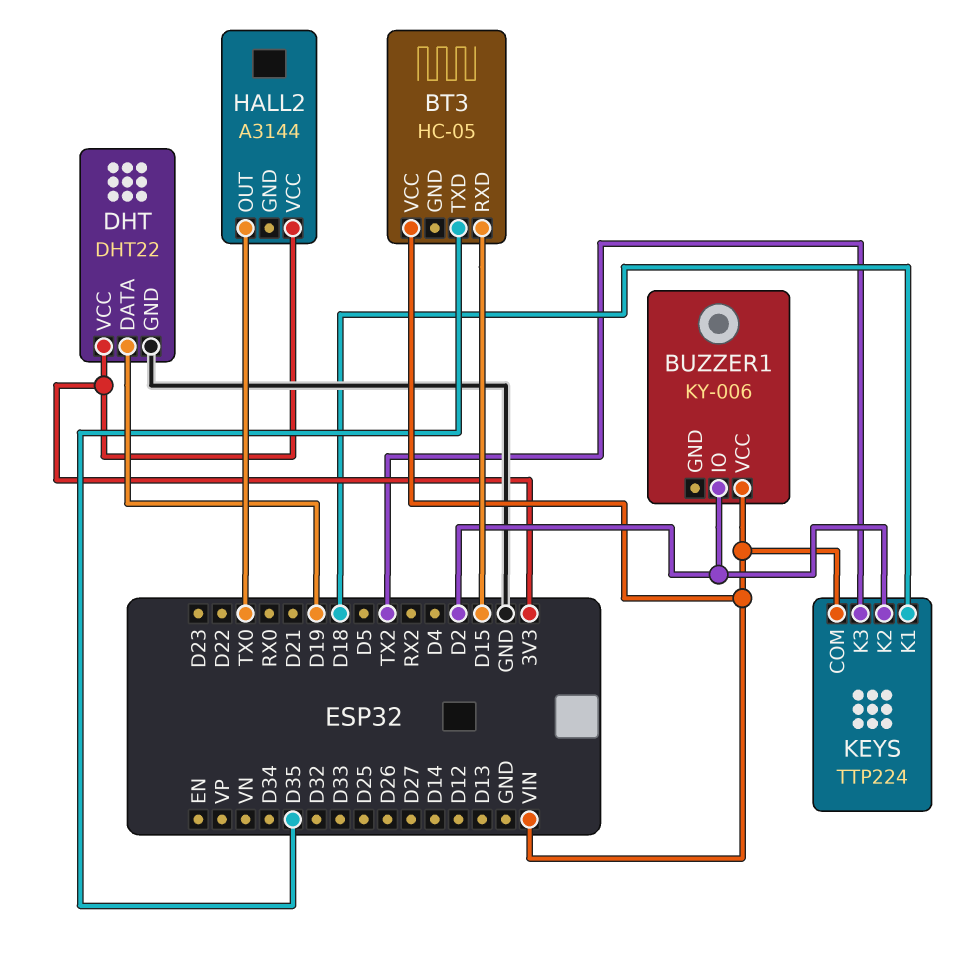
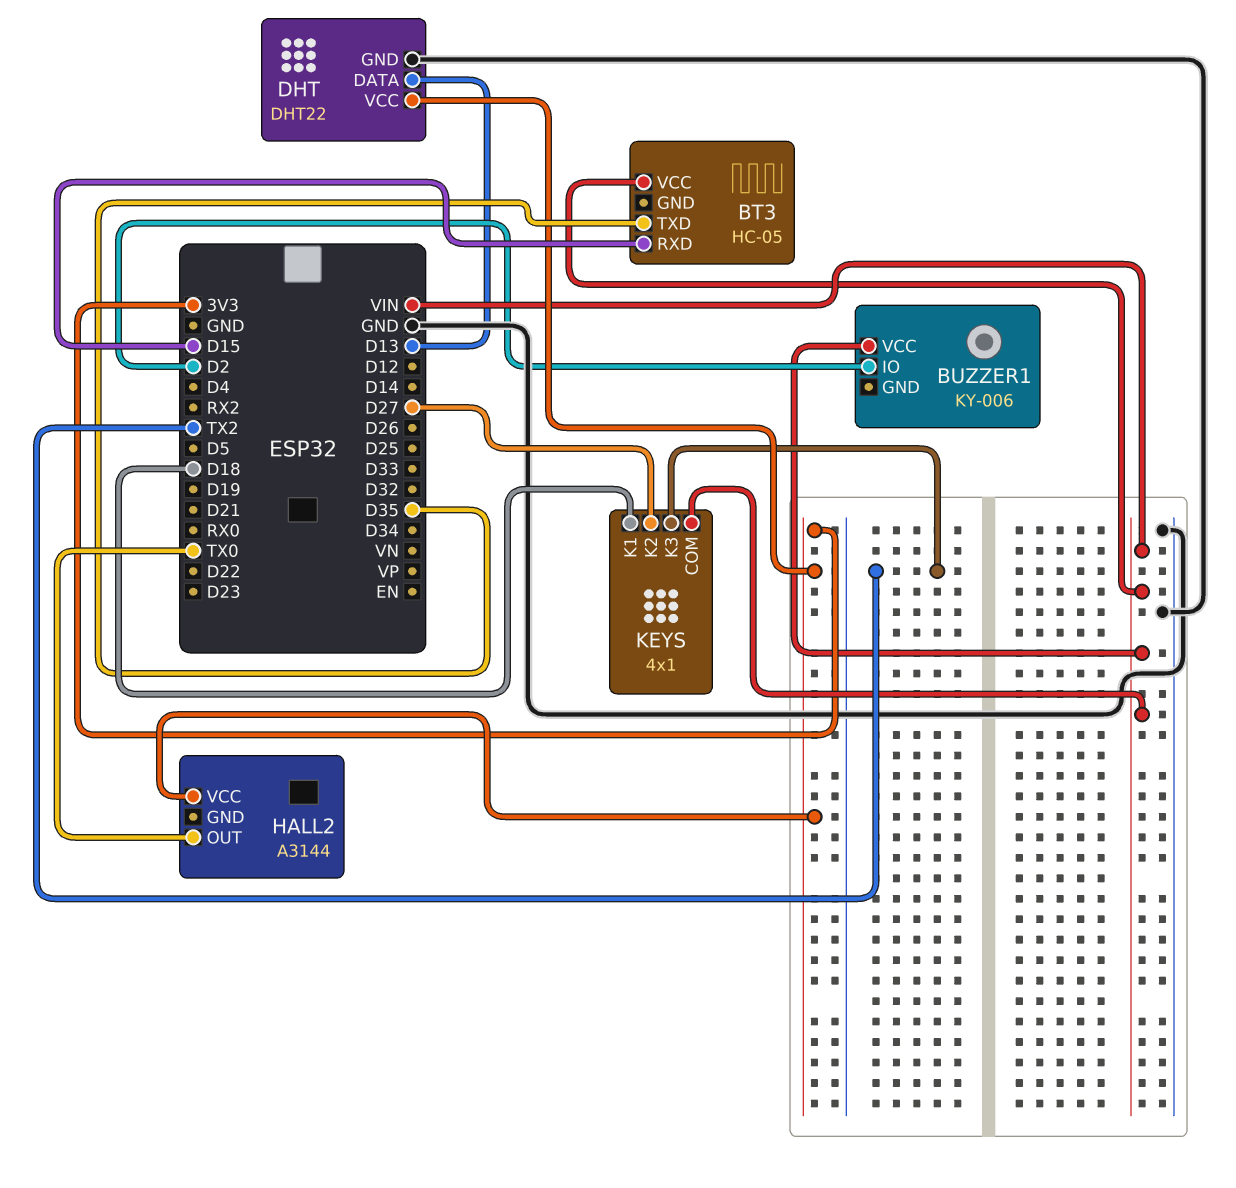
DHT pin DATA: D19 -> D13
KEYS: TTP224 -> 4x1
KEYS pin K2: D2 -> D27

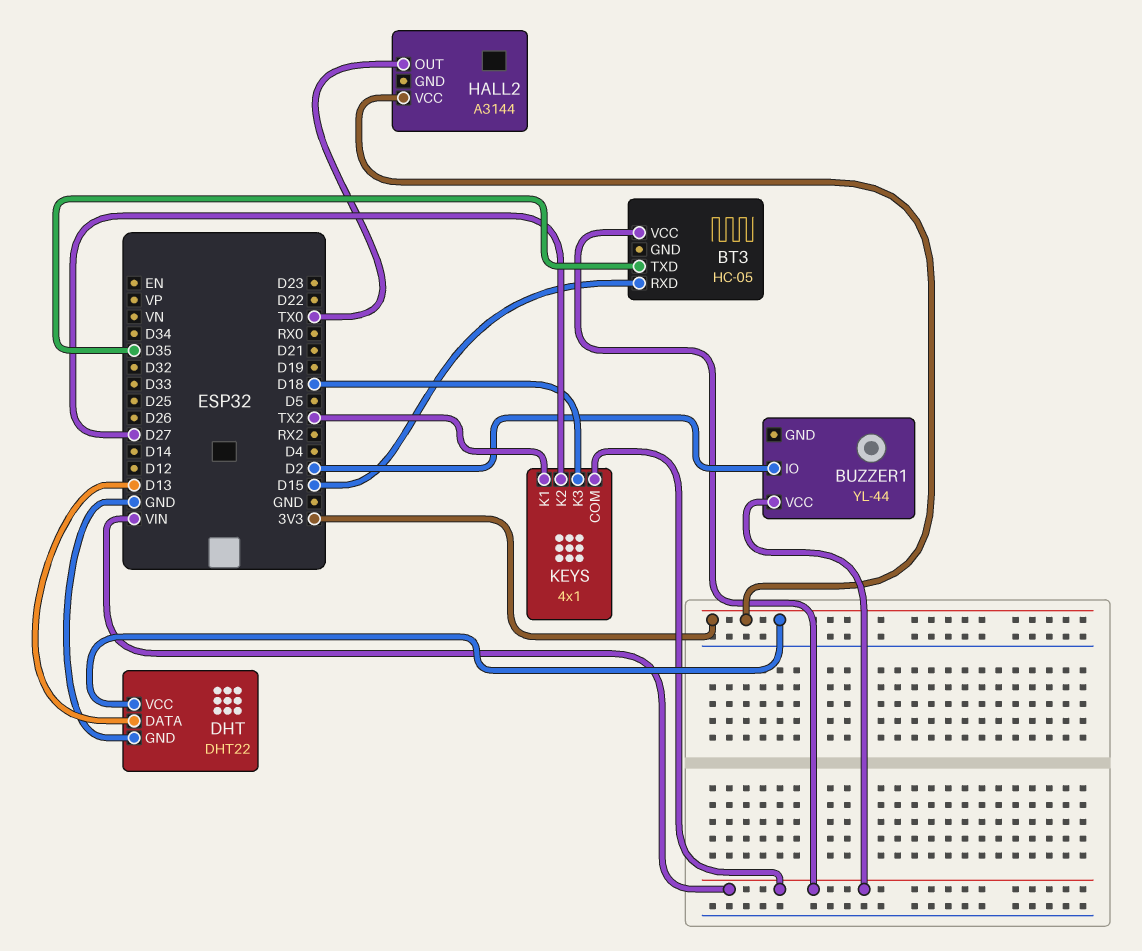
BUZZER1: KY-006 -> YL-44
KEYS pin K1: D18 -> TX2
KEYS pin K3: TX2 -> D18

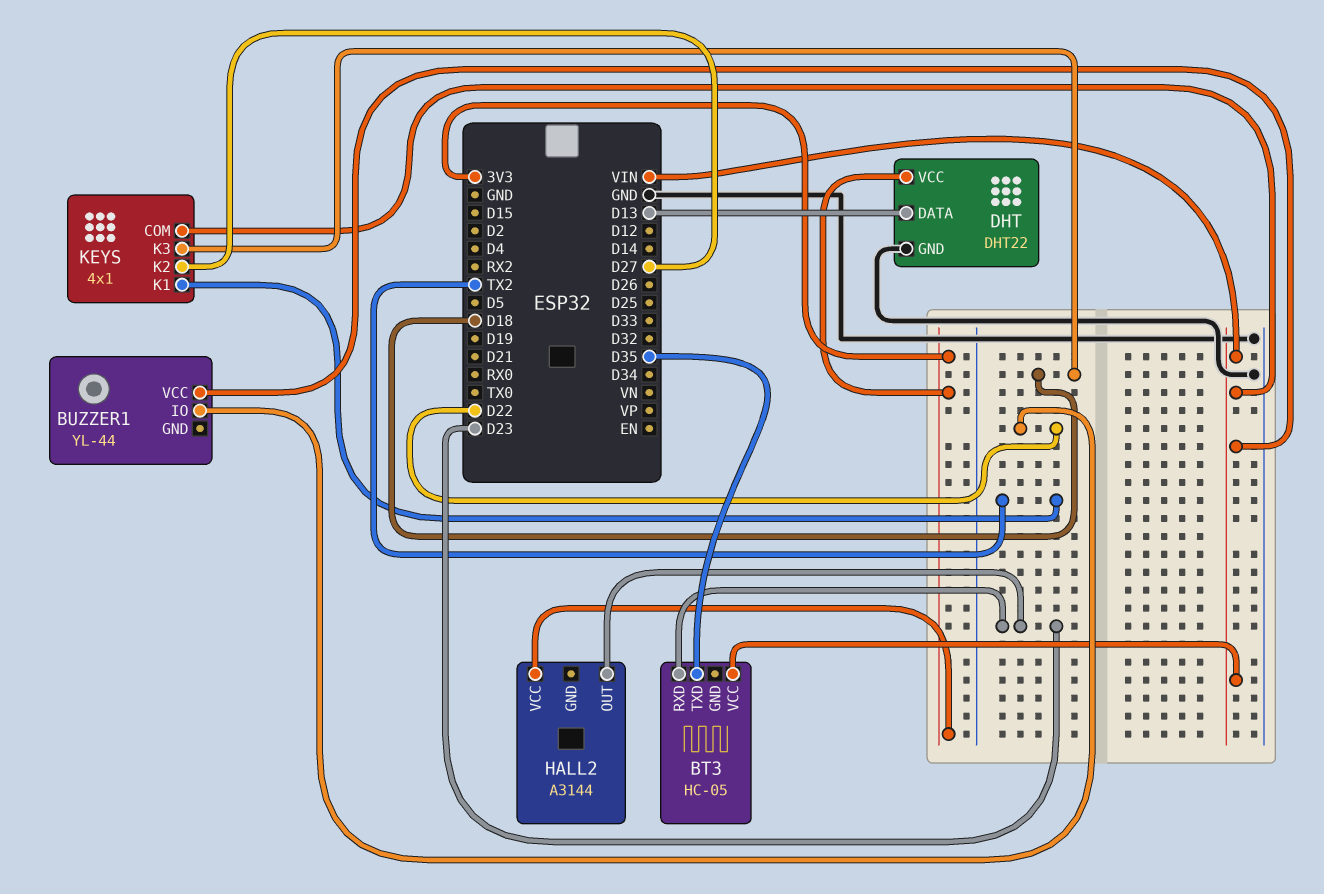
BT3 pin RXD: D15 -> D23
BUZZER1 pin IO: D2 -> D22
HALL2 pin OUT: TX0 -> D23

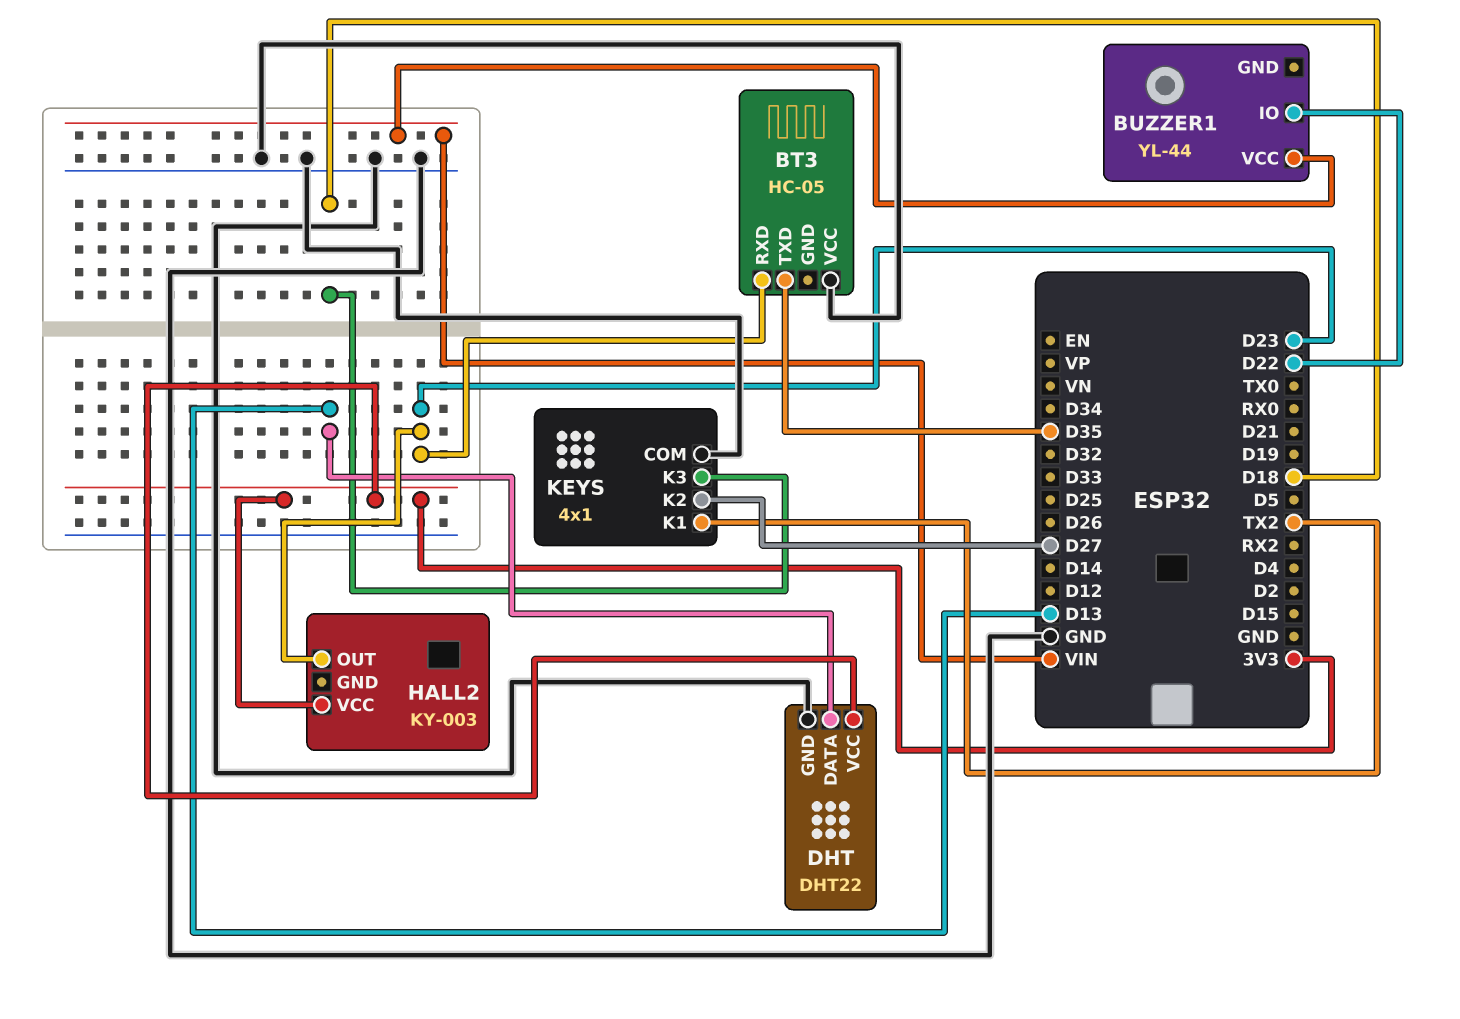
BT3 pin VCC: VIN -> GND
HALL2: A3144 -> KY-003
KEYS pin COM: VIN -> GND

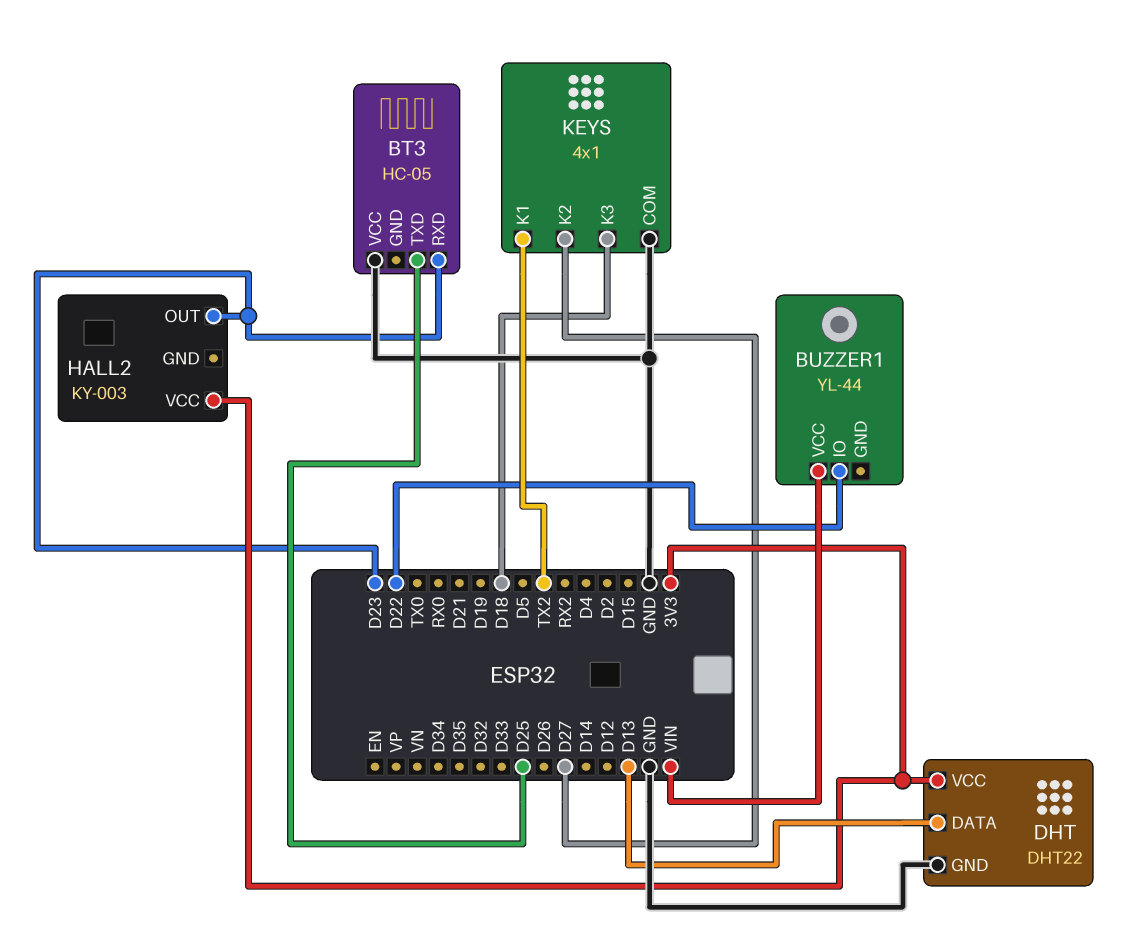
BT3 pin TXD: D35 -> D25

